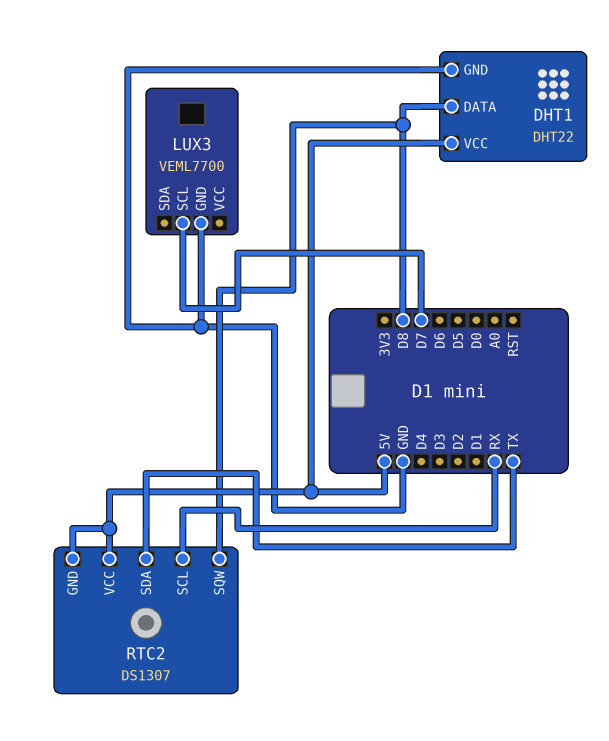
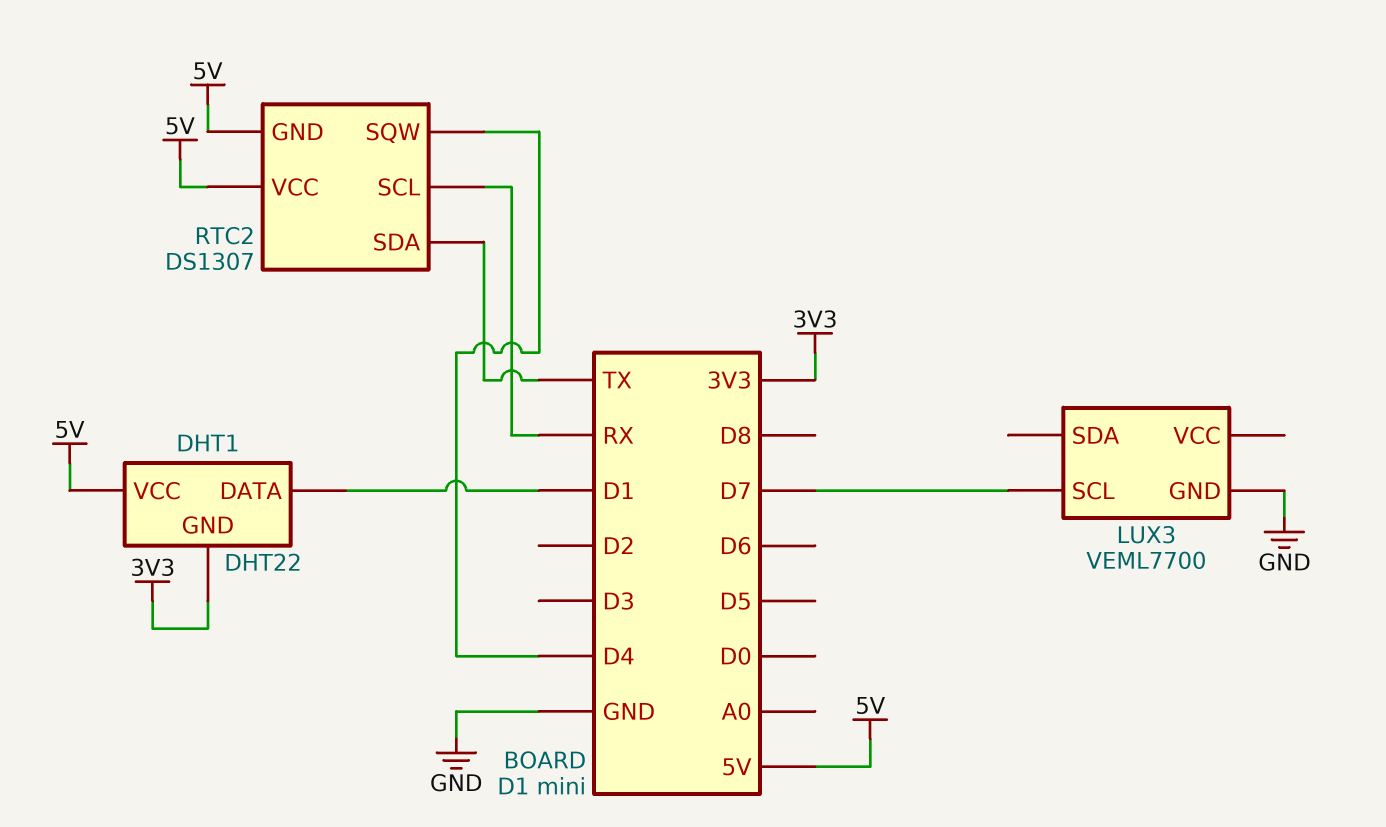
DHT1 pin DATA: D8 -> D1
DHT1 pin GND: GND -> 3V3
RTC2 pin SQW: D8 -> D4

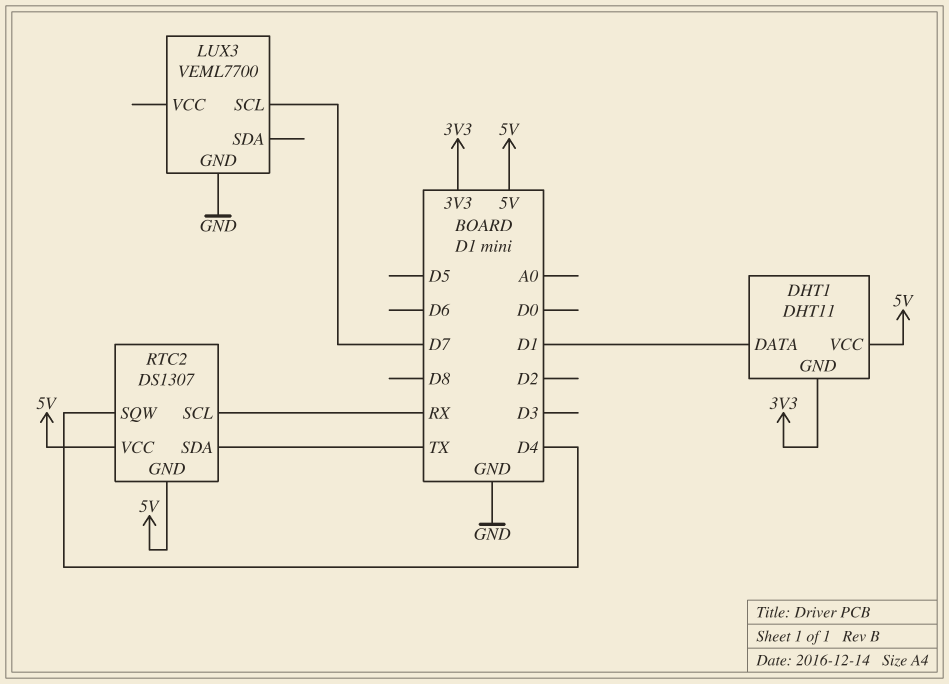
DHT1: DHT22 -> DHT11

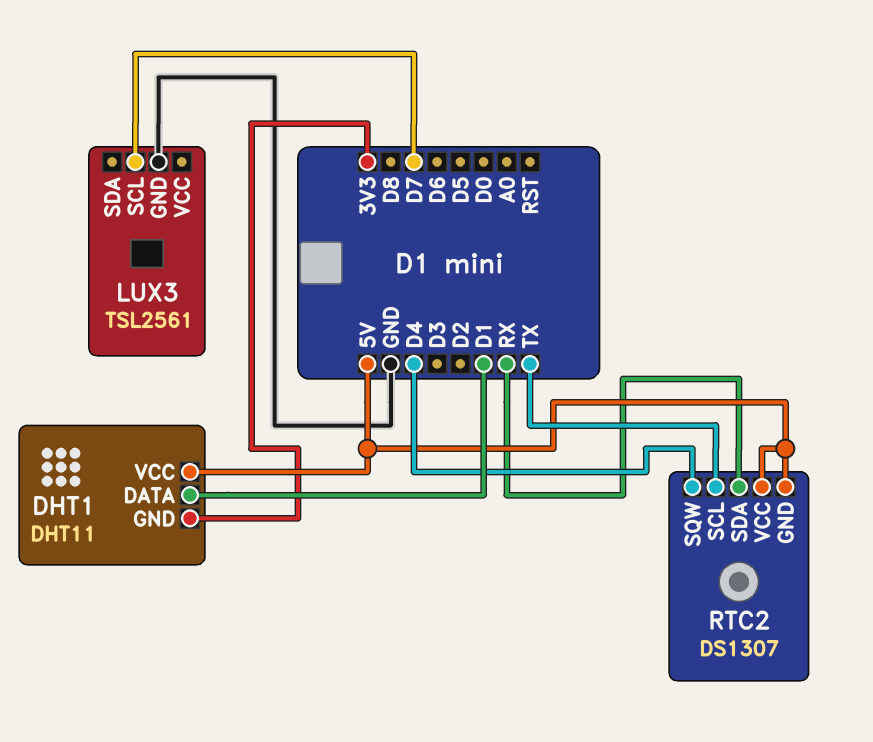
LUX3: VEML7700 -> TSL2561
RTC2 pin SCL: RX -> TX
RTC2 pin SDA: TX -> RX

